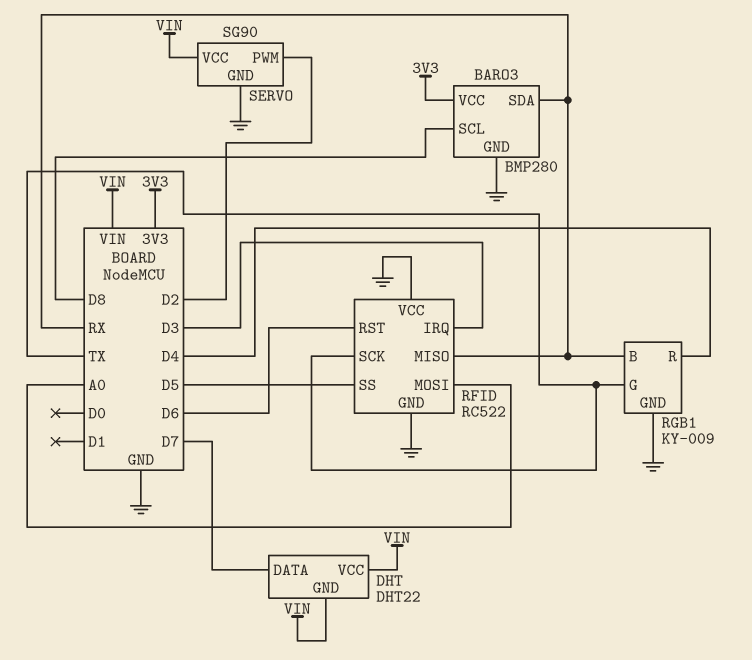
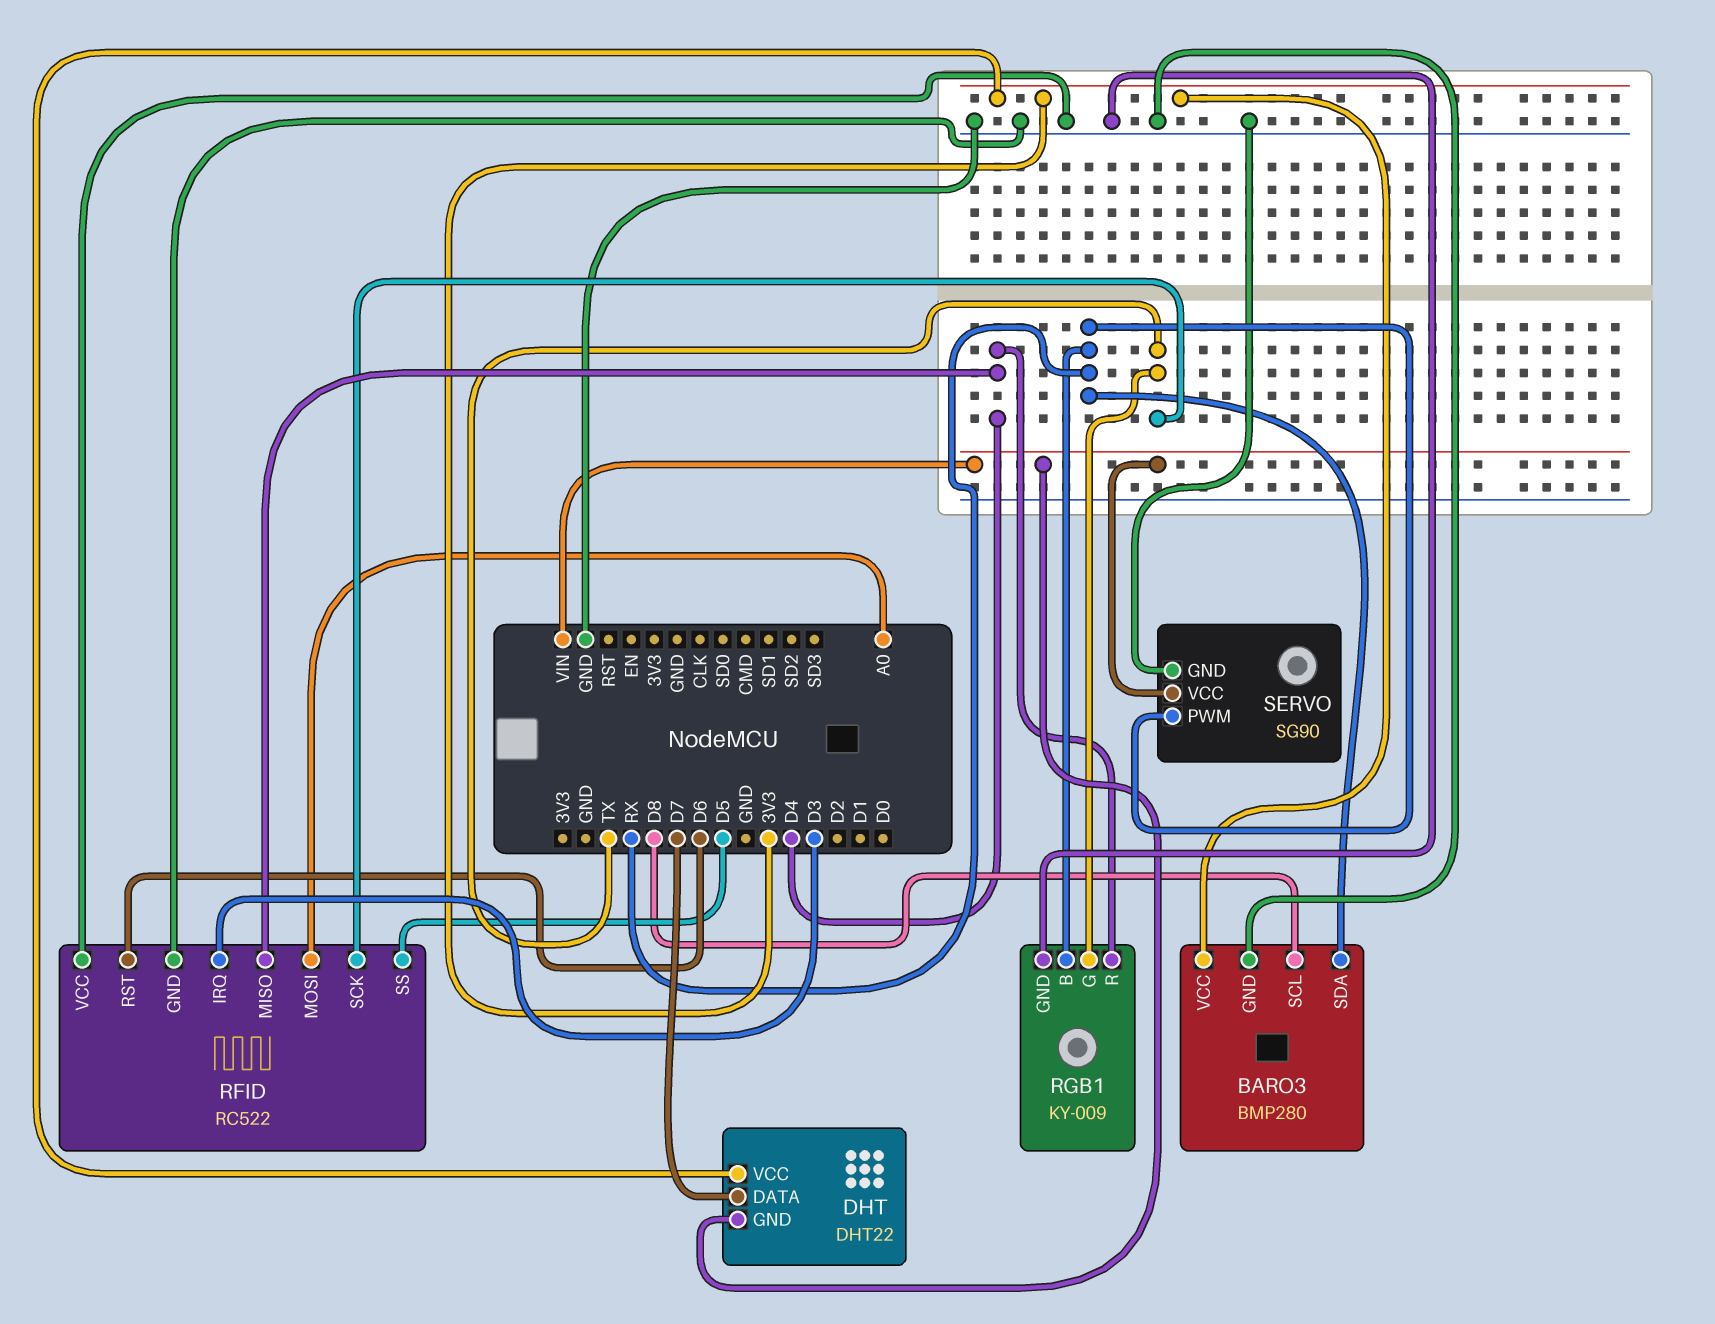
DHT pin VCC: VIN -> 3V3
RFID pin MISO: RX -> D4
SERVO pin PWM: D2 -> RX

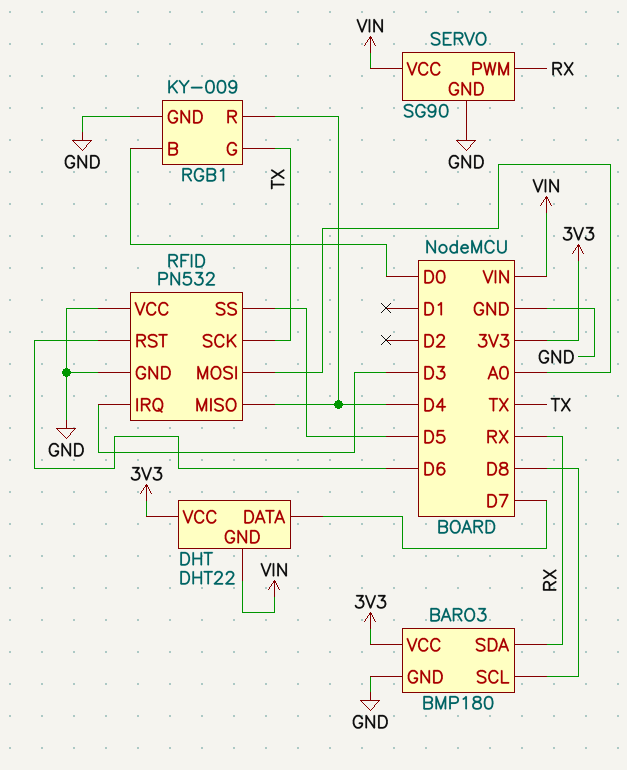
BARO3: BMP280 -> BMP180
RFID: RC522 -> PN532
RGB1 pin B: RX -> D0

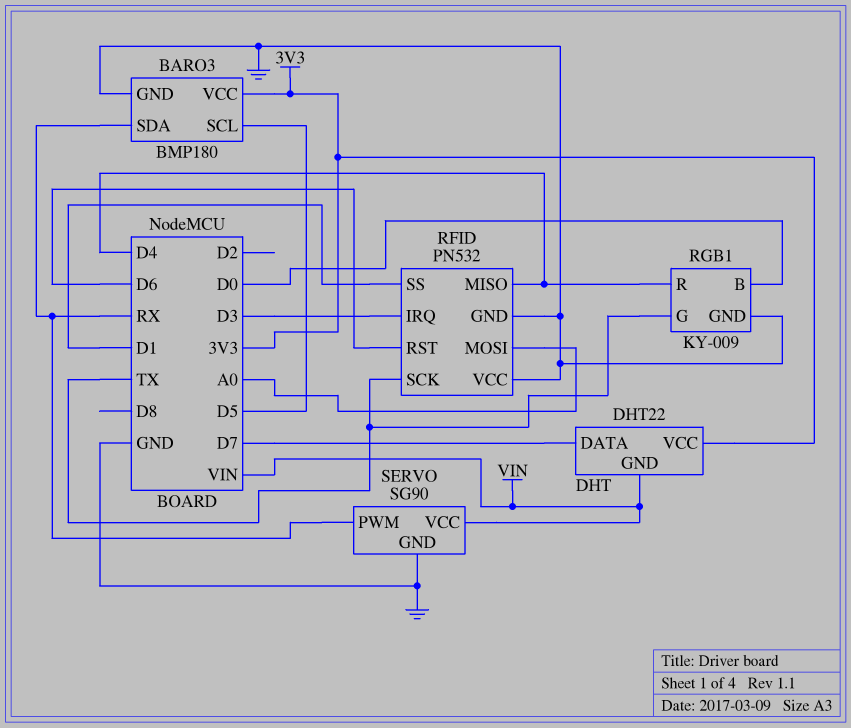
BARO3 pin SCL: D8 -> D5
RFID pin SS: D5 -> D1

